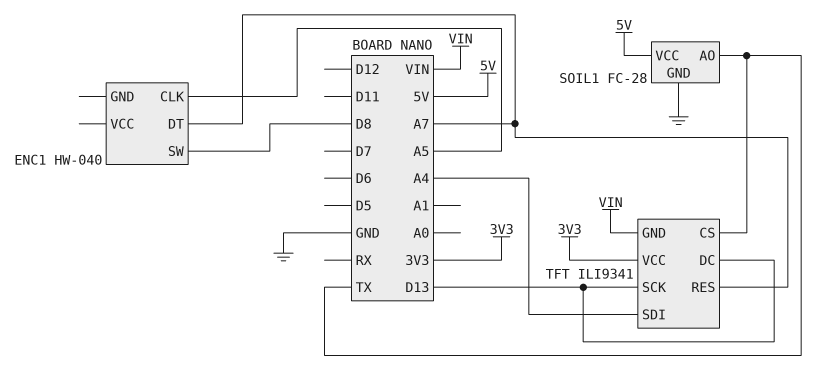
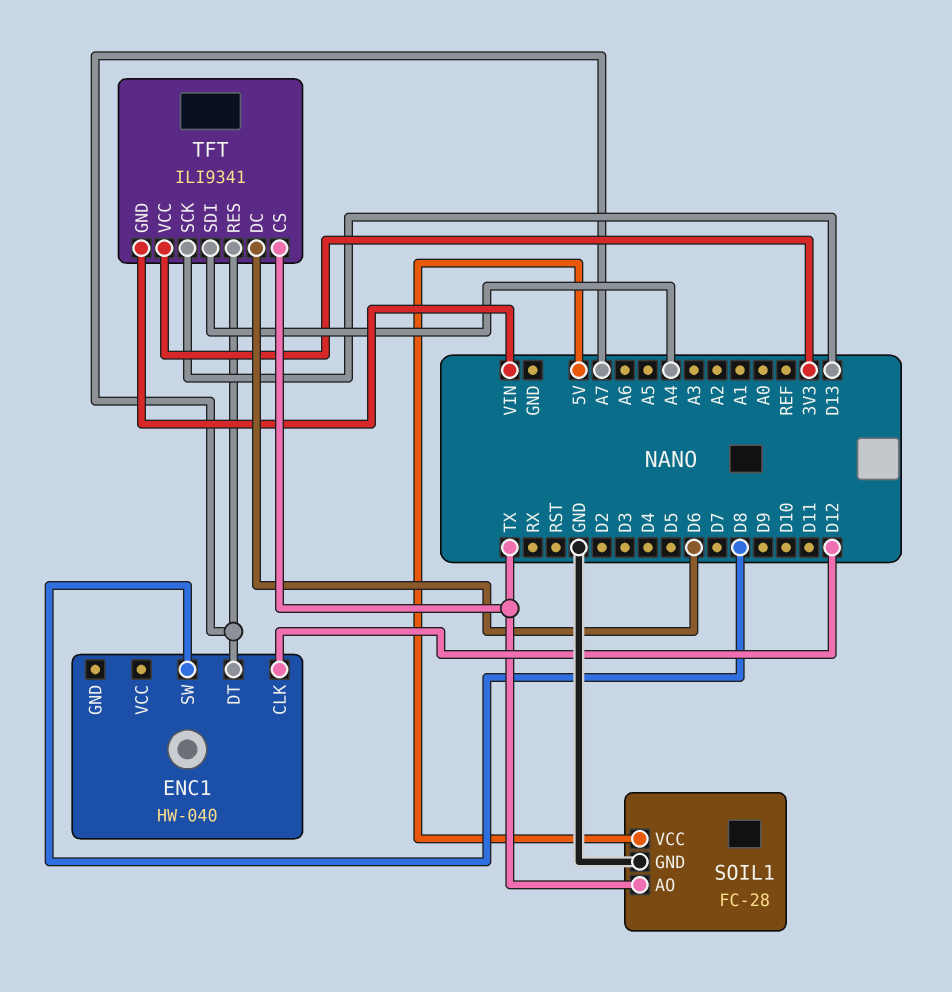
ENC1 pin CLK: A5 -> D12
TFT pin DC: D13 -> D6

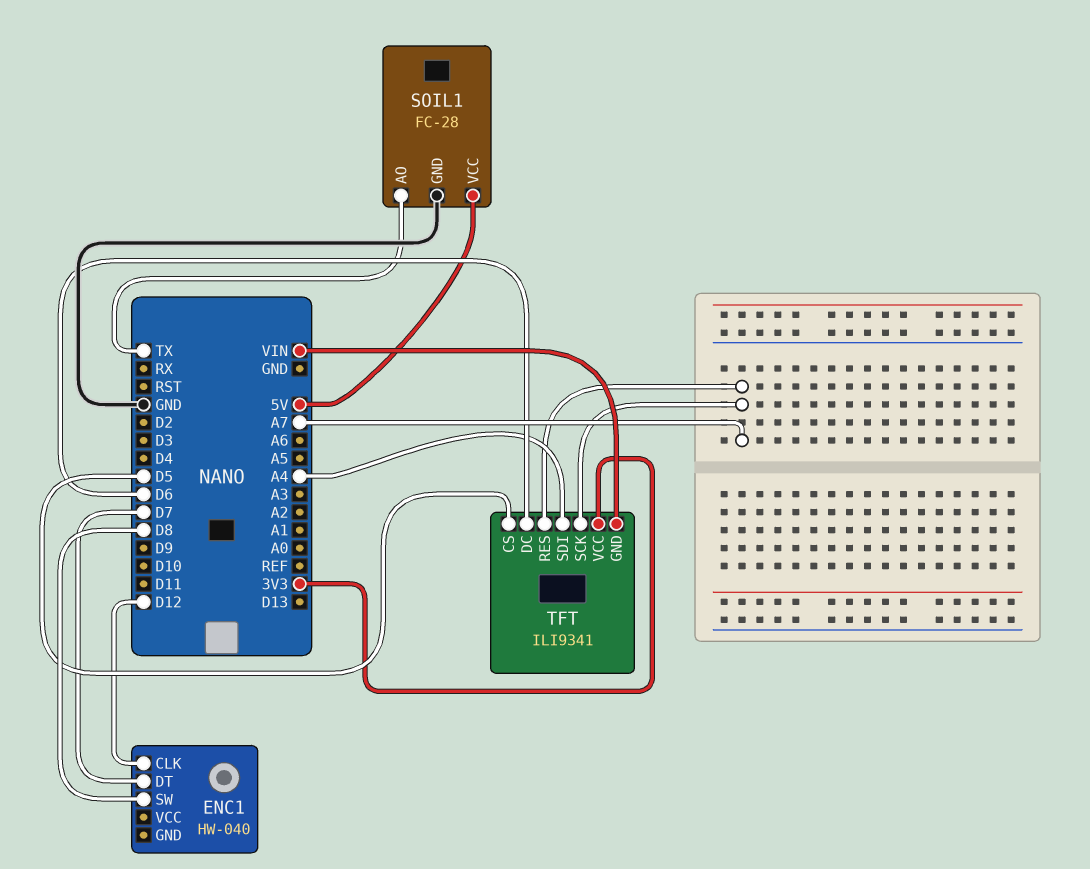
ENC1 pin DT: A7 -> D7
TFT pin CS: TX -> D5
TFT pin SCK: D13 -> A7

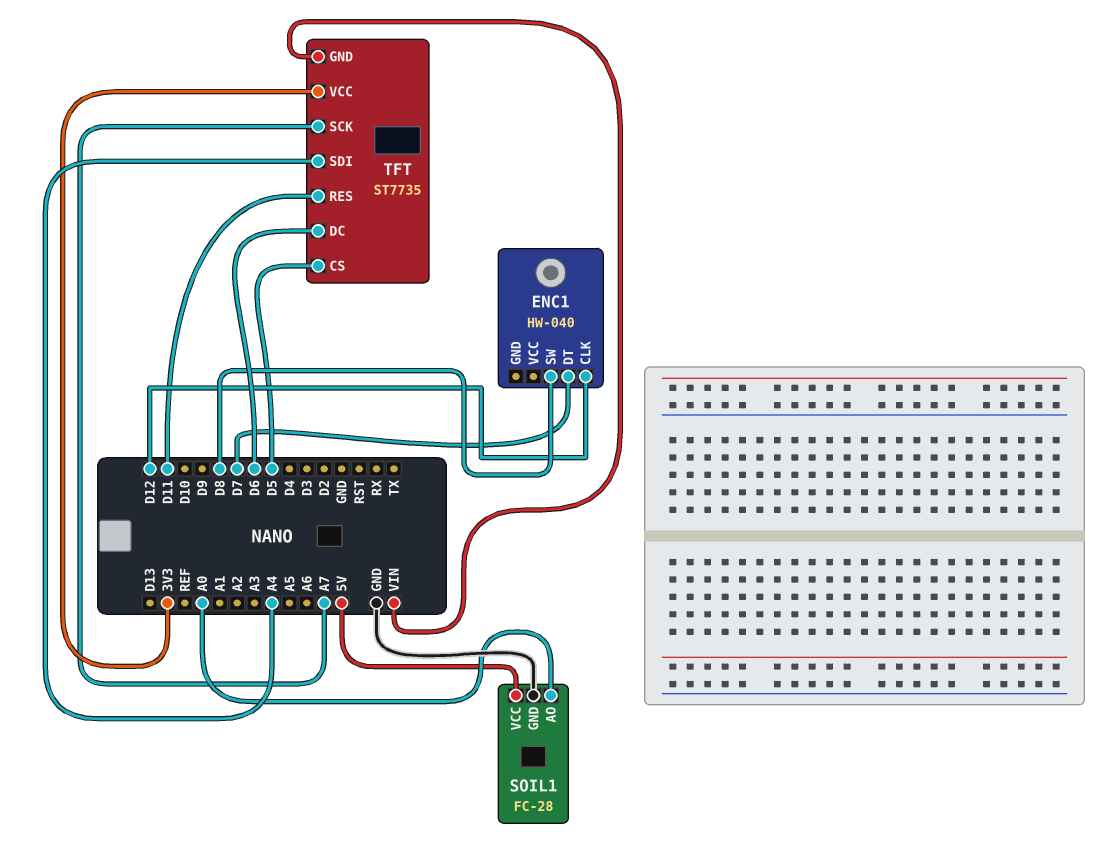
SOIL1 pin AO: TX -> A0
TFT: ILI9341 -> ST7735
TFT pin RES: A7 -> D11

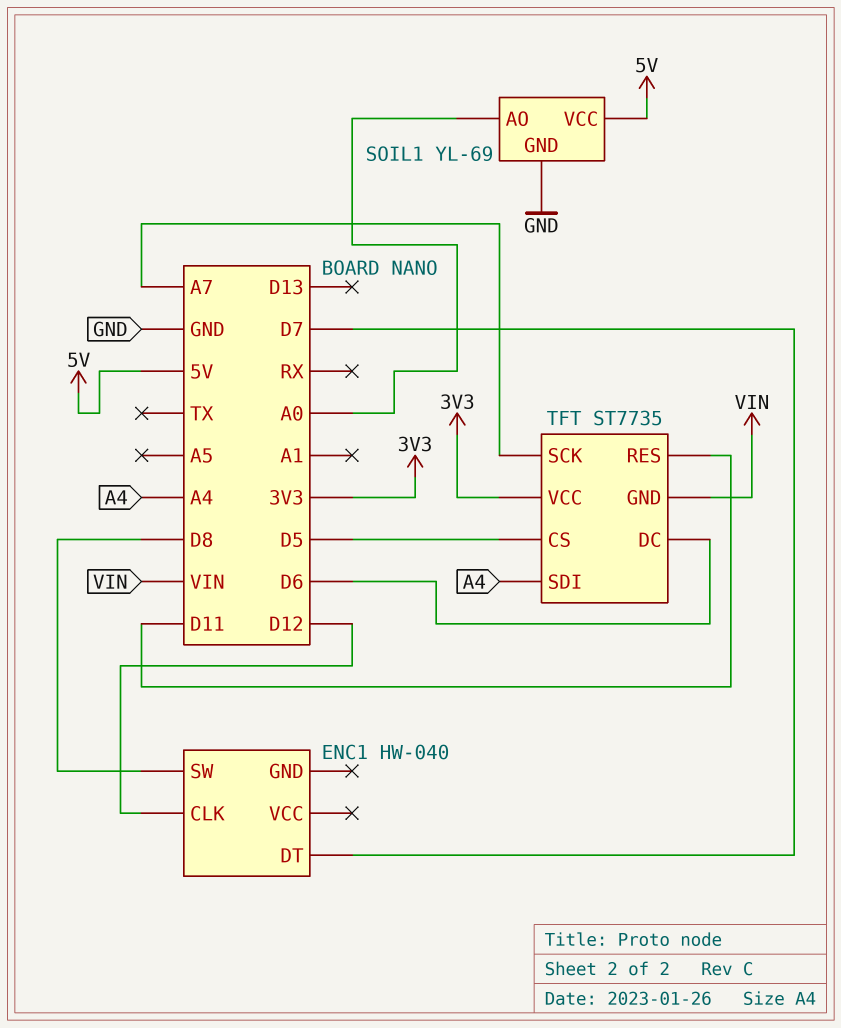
SOIL1: FC-28 -> YL-69

